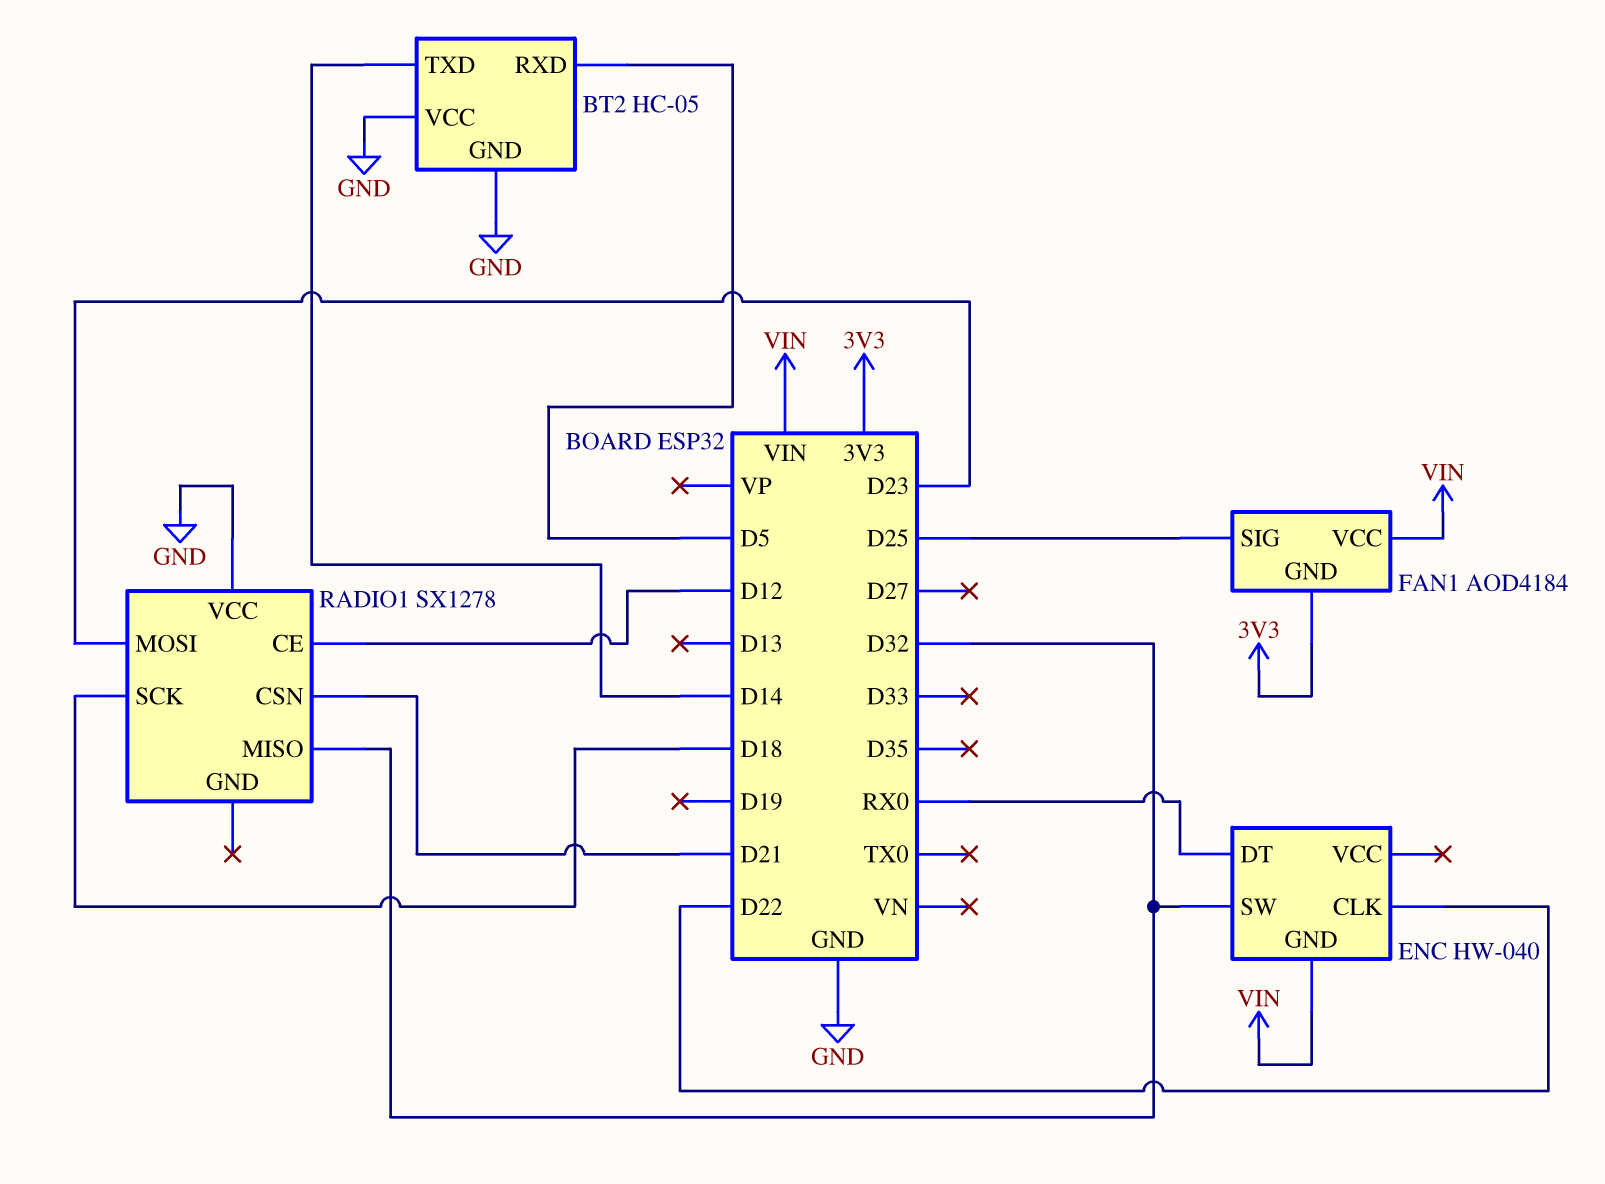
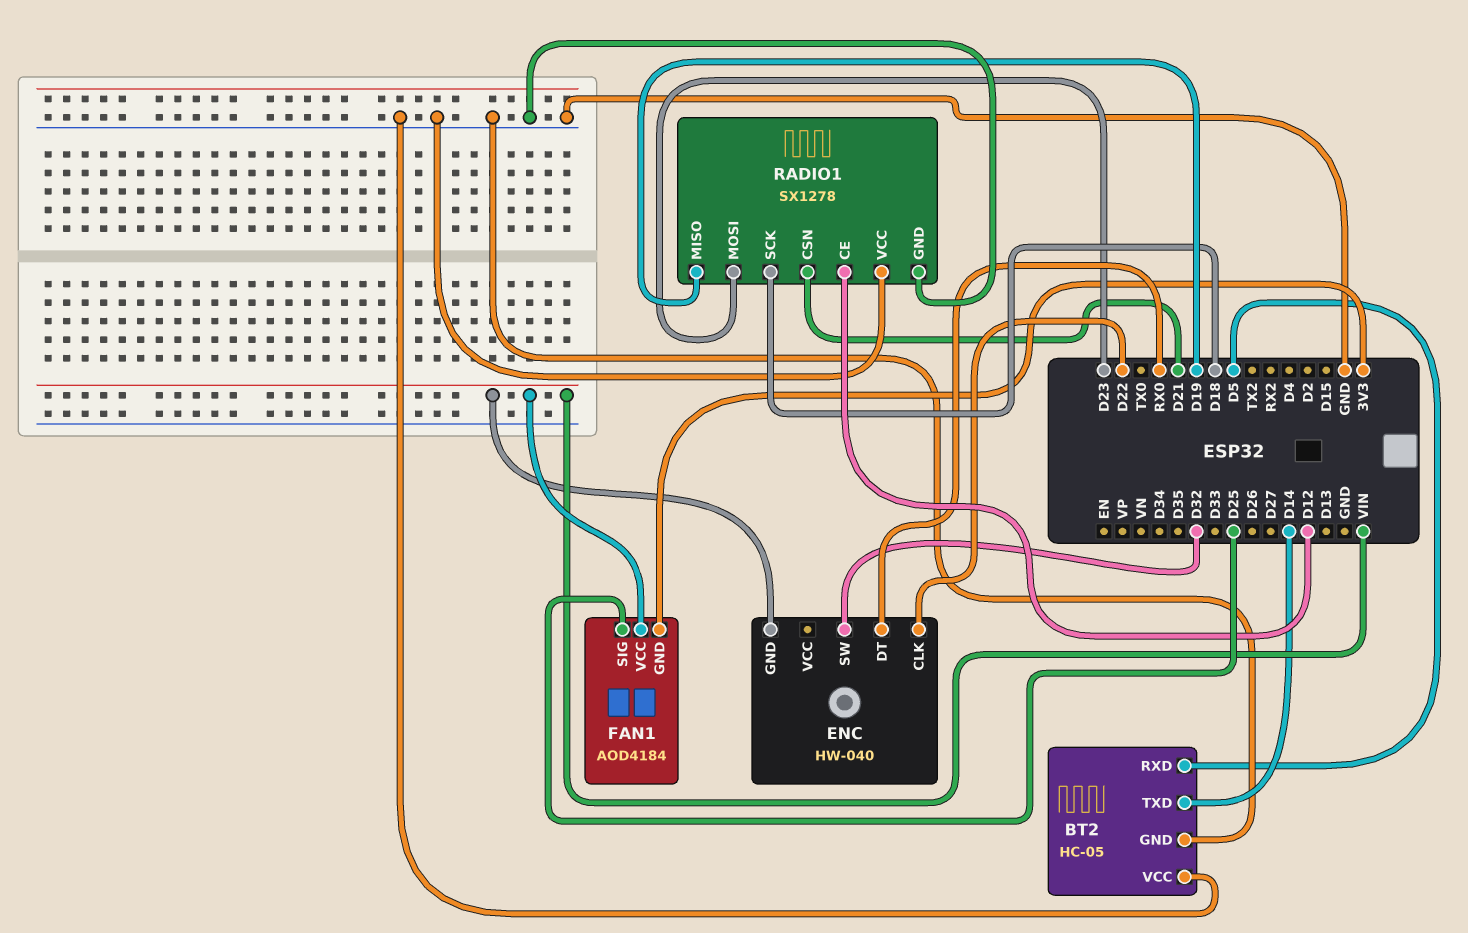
RADIO1 pin GND: none -> GND
RADIO1 pin MISO: D32 -> D19

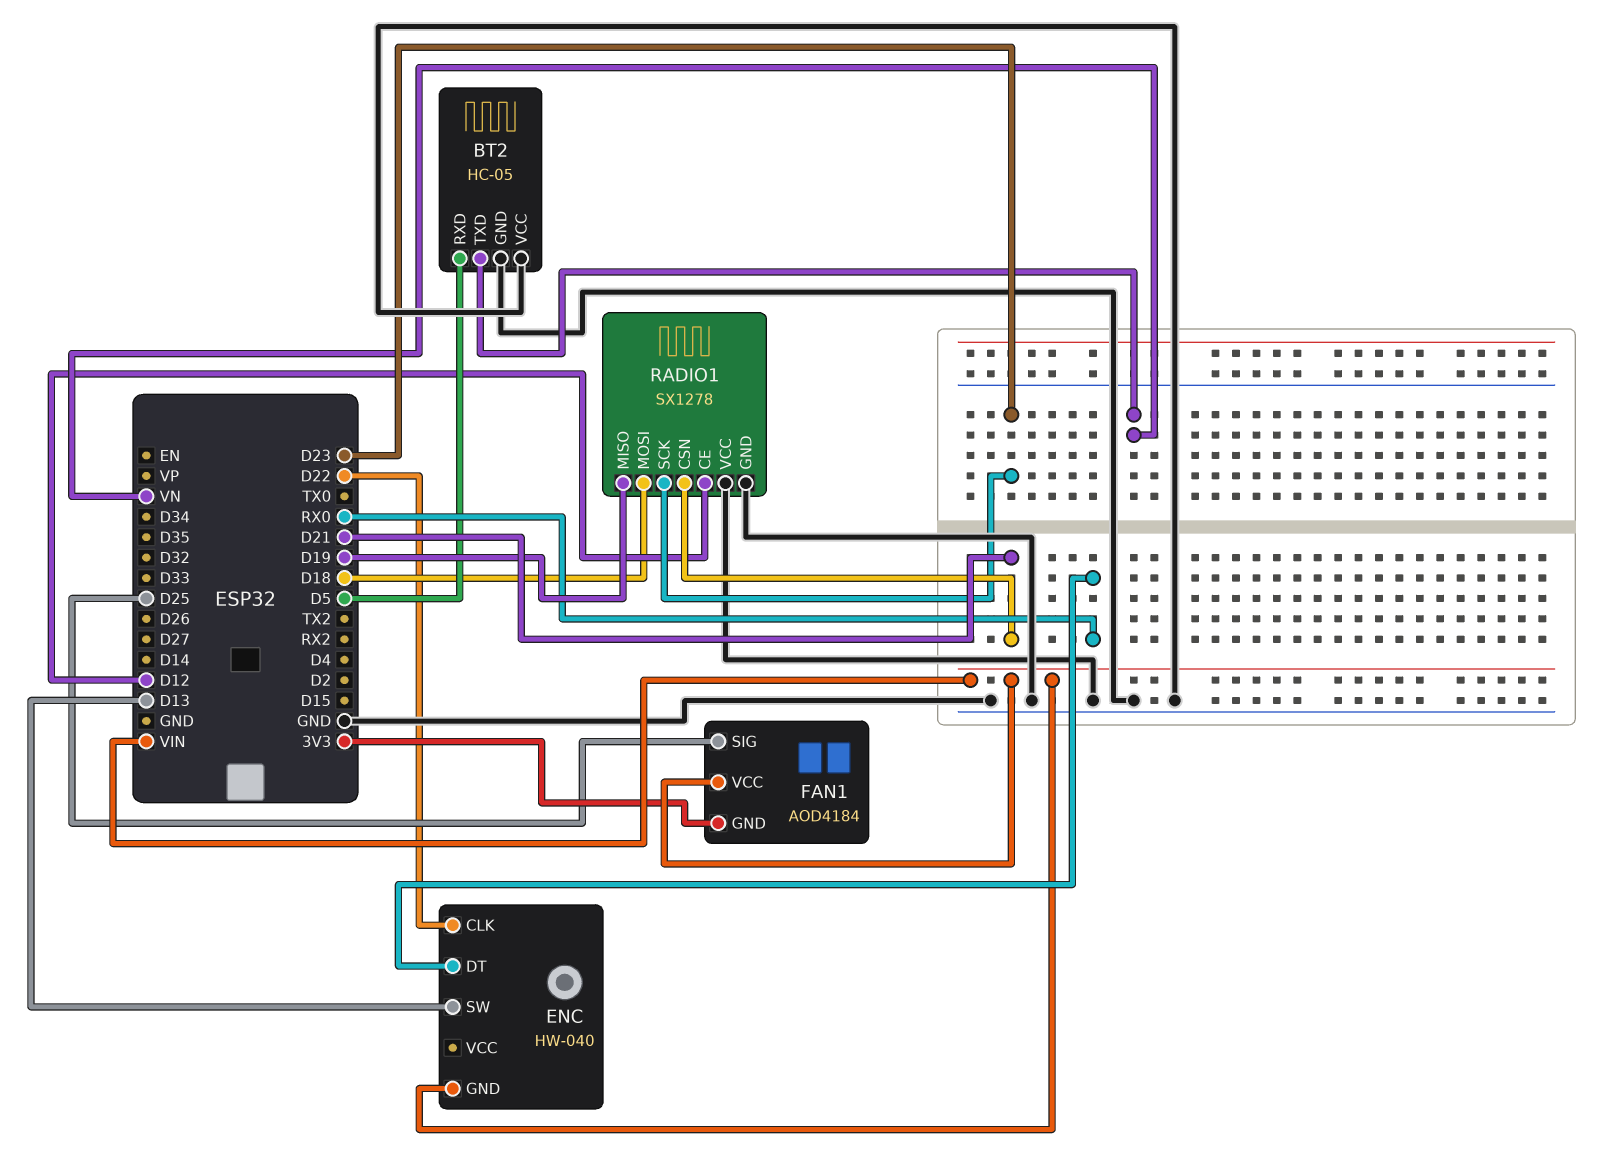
BT2 pin TXD: D14 -> VN
ENC pin SW: D32 -> D13
RADIO1 pin MOSI: D23 -> D18
RADIO1 pin SCK: D18 -> D23

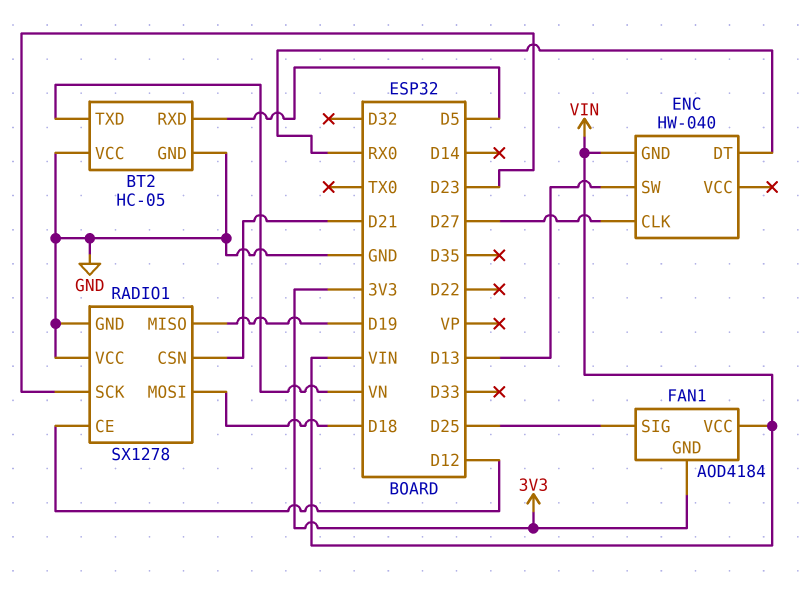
ENC pin CLK: D22 -> D27

